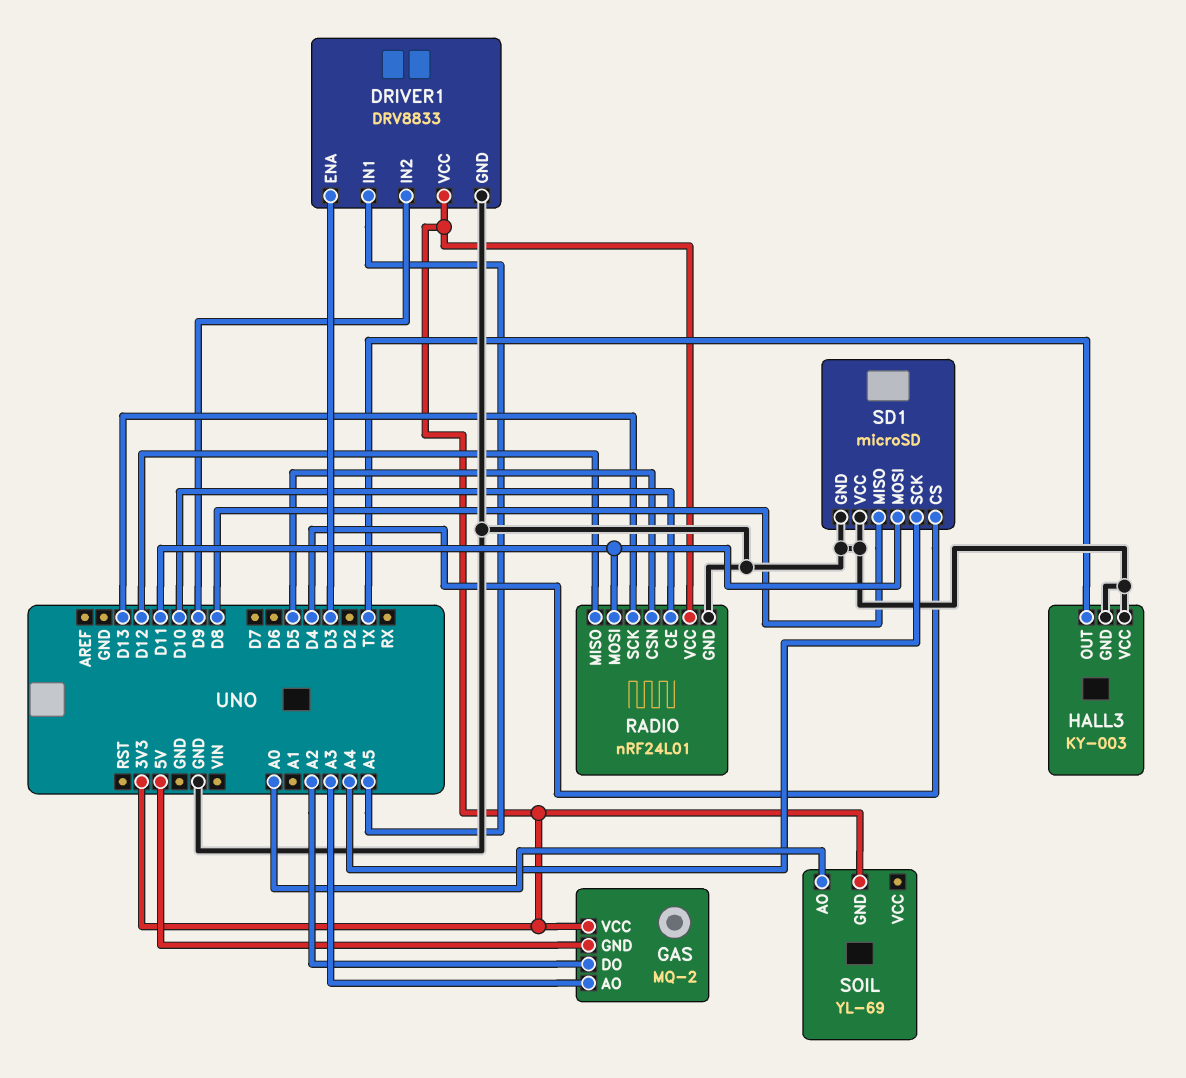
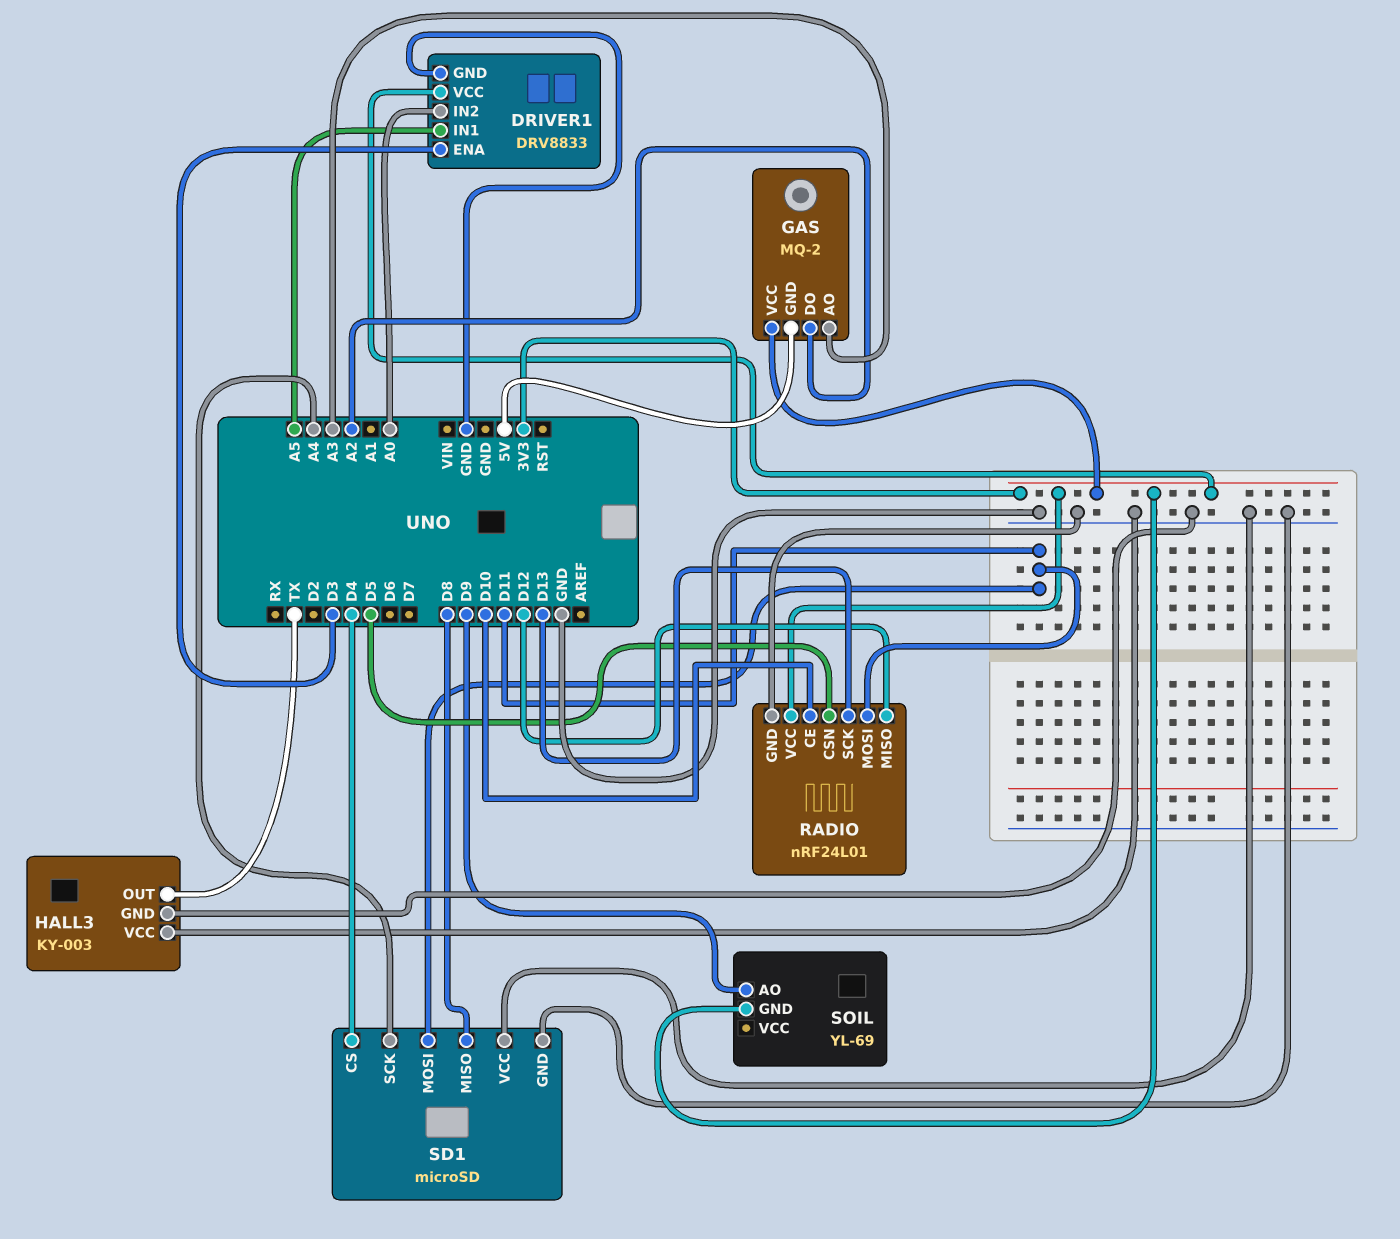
DRIVER1 pin IN2: D9 -> A0
SOIL pin AO: A0 -> D9

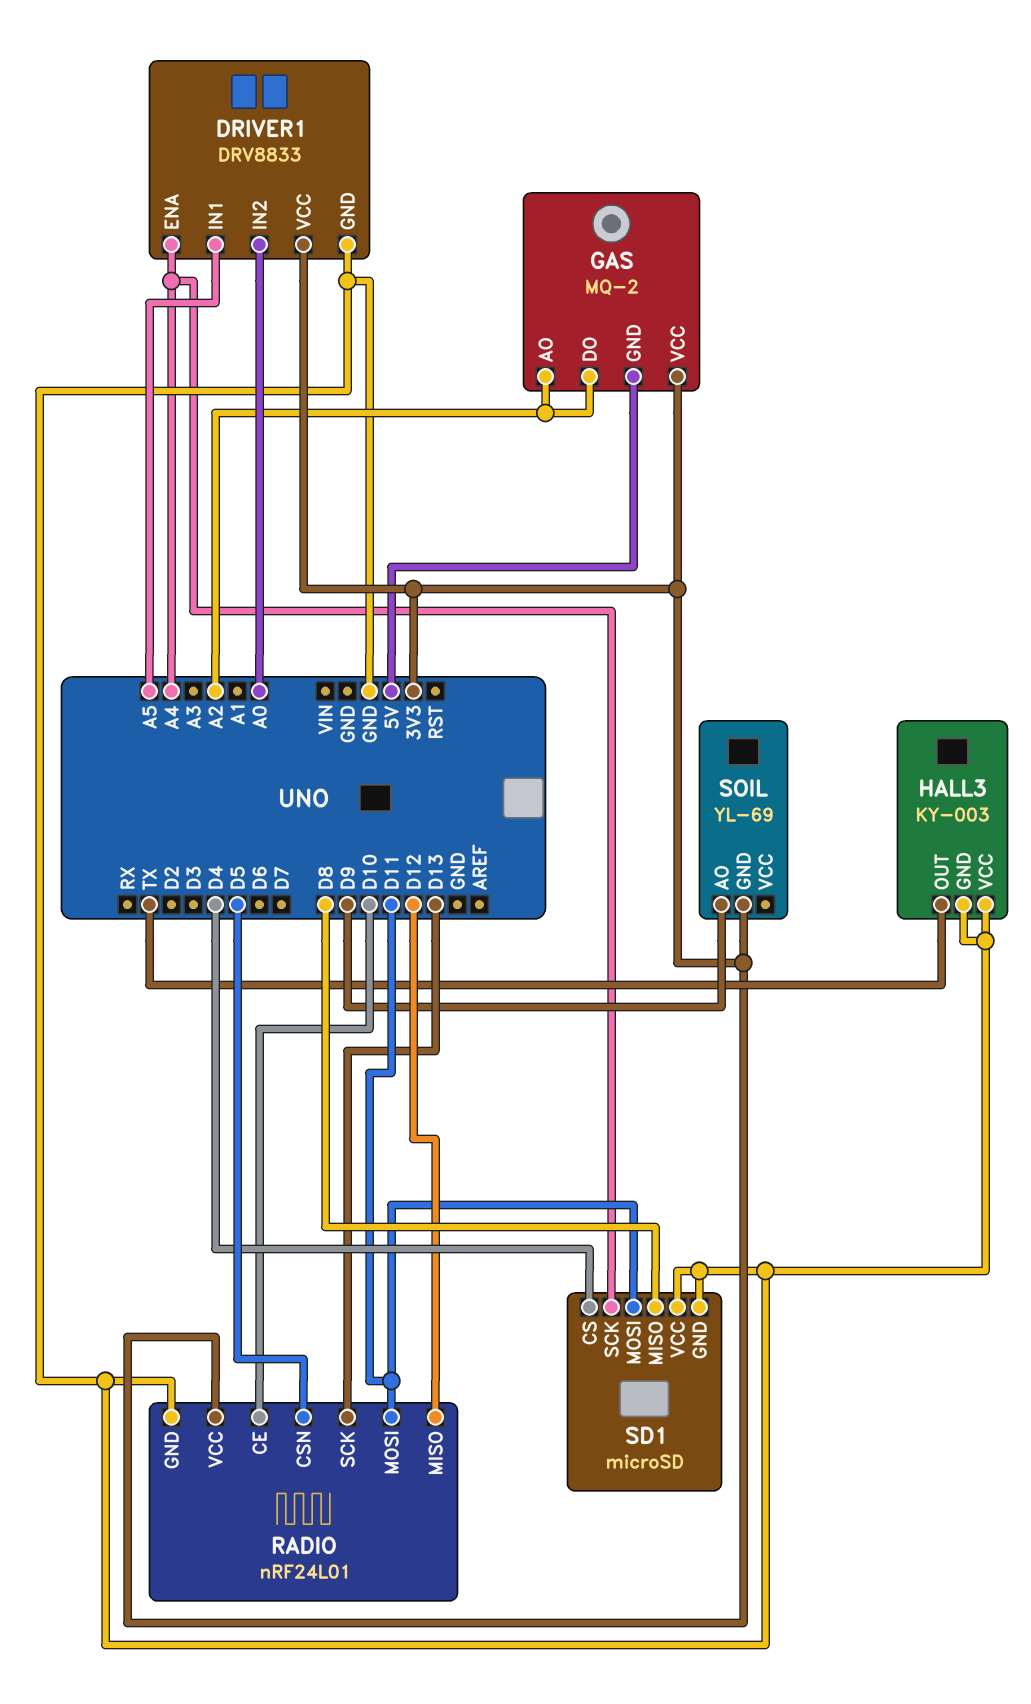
DRIVER1 pin ENA: D3 -> A4
GAS pin AO: A3 -> A2

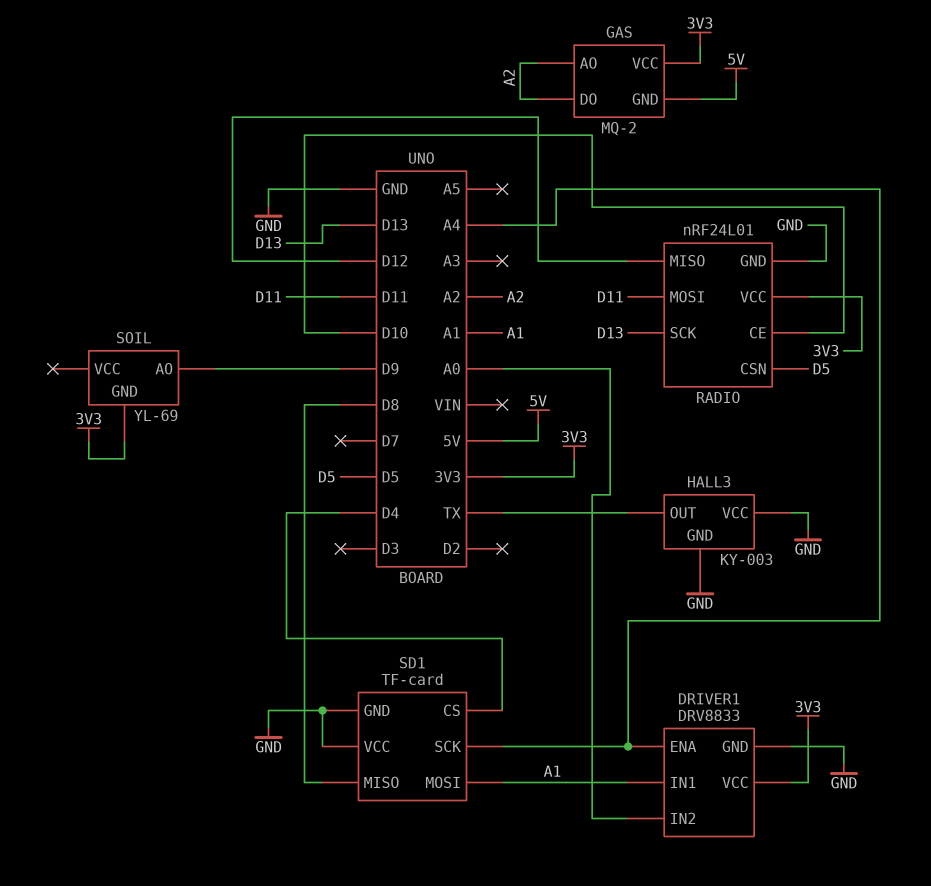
DRIVER1 pin IN1: A5 -> A1
SD1: microSD -> TF-card
SD1 pin MOSI: D11 -> A1

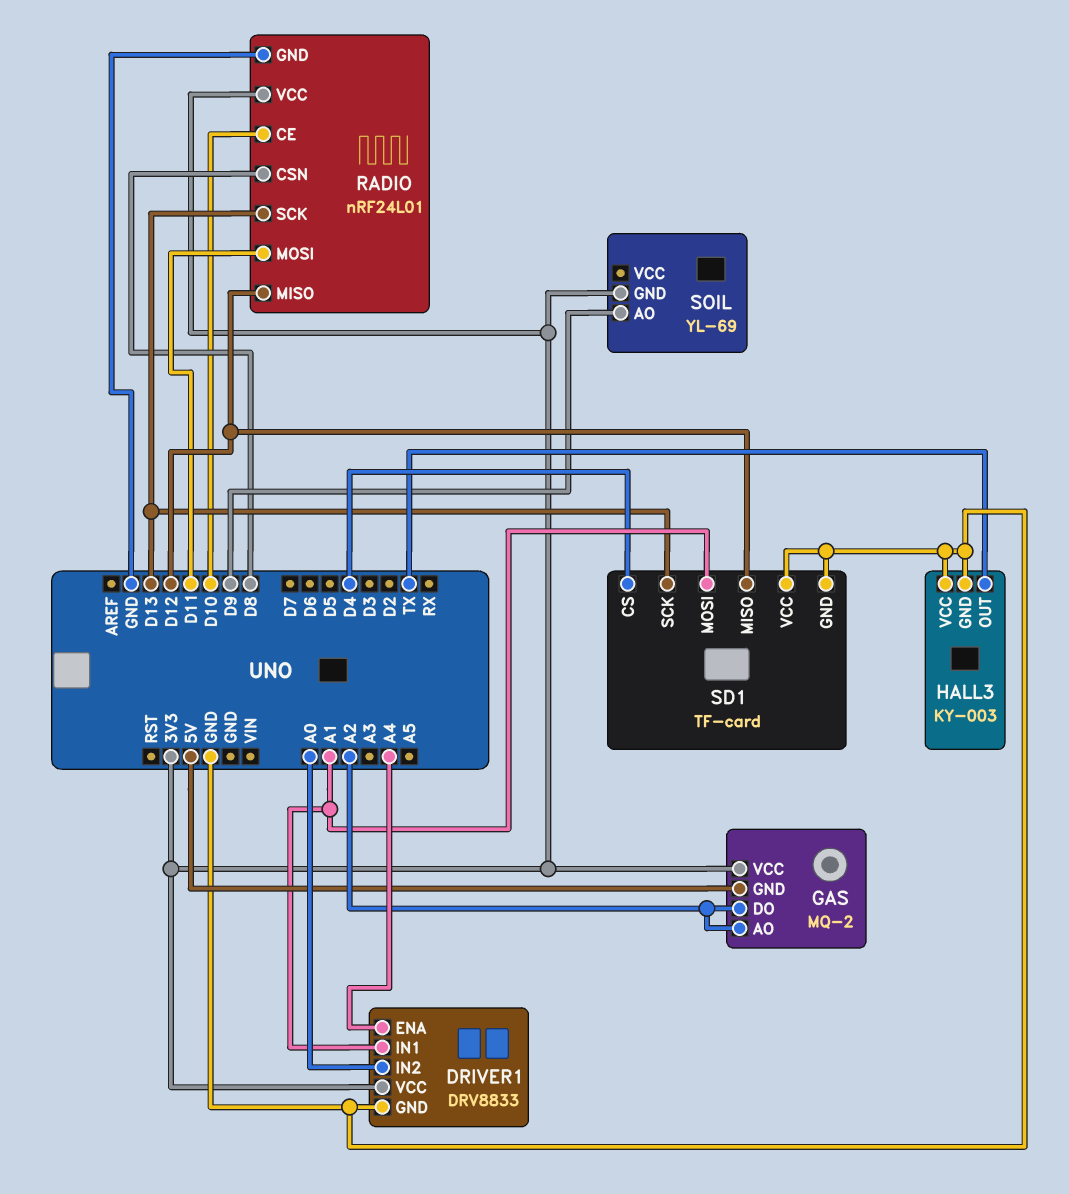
RADIO pin CSN: D5 -> D8
SD1 pin MISO: D8 -> D12
SD1 pin SCK: A4 -> D13

